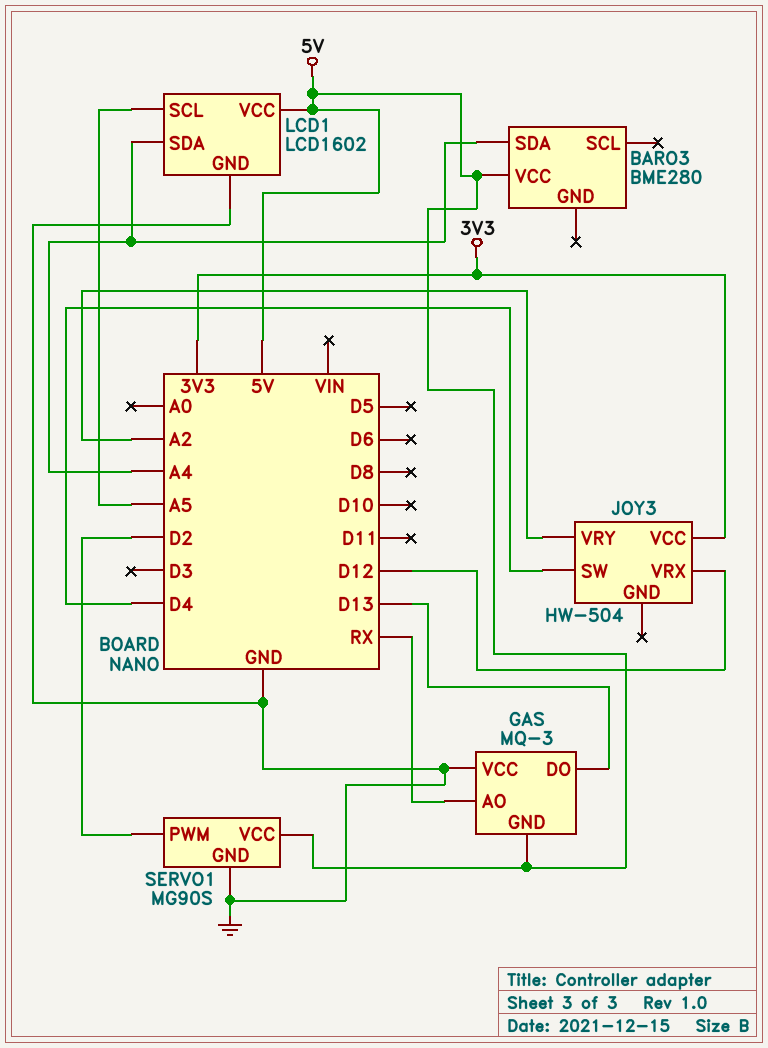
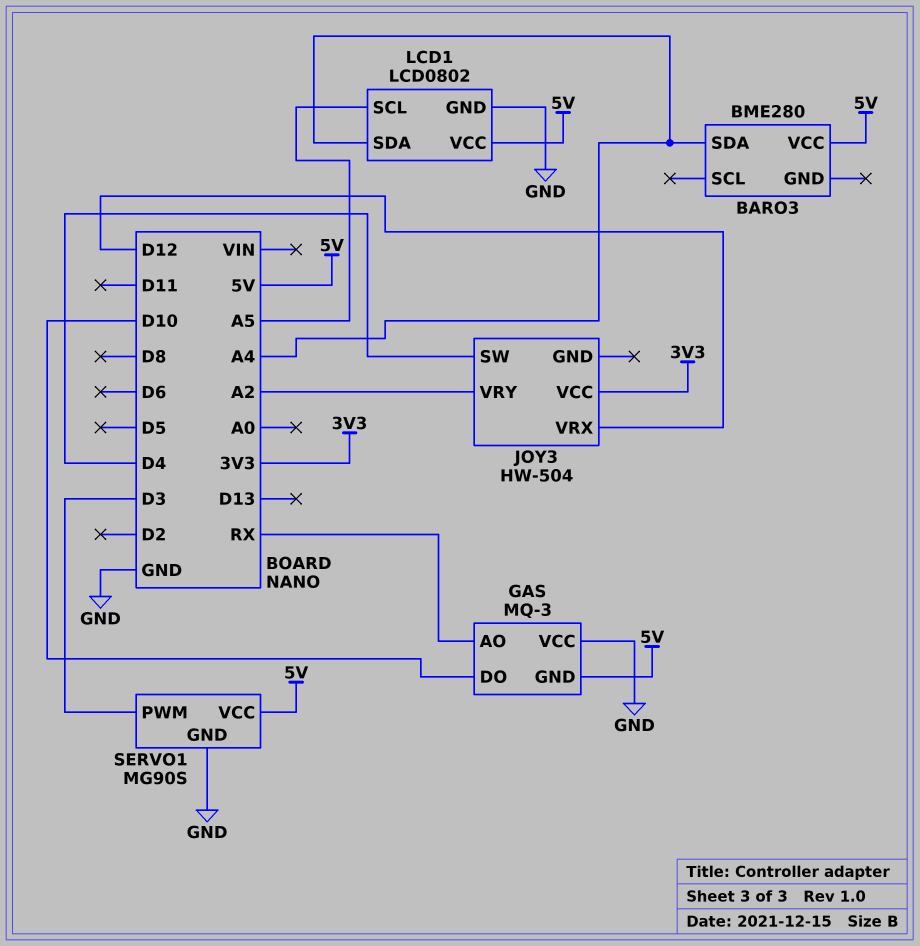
GAS pin DO: D13 -> D10
LCD1: LCD1602 -> LCD0802
SERVO1 pin PWM: D2 -> D3

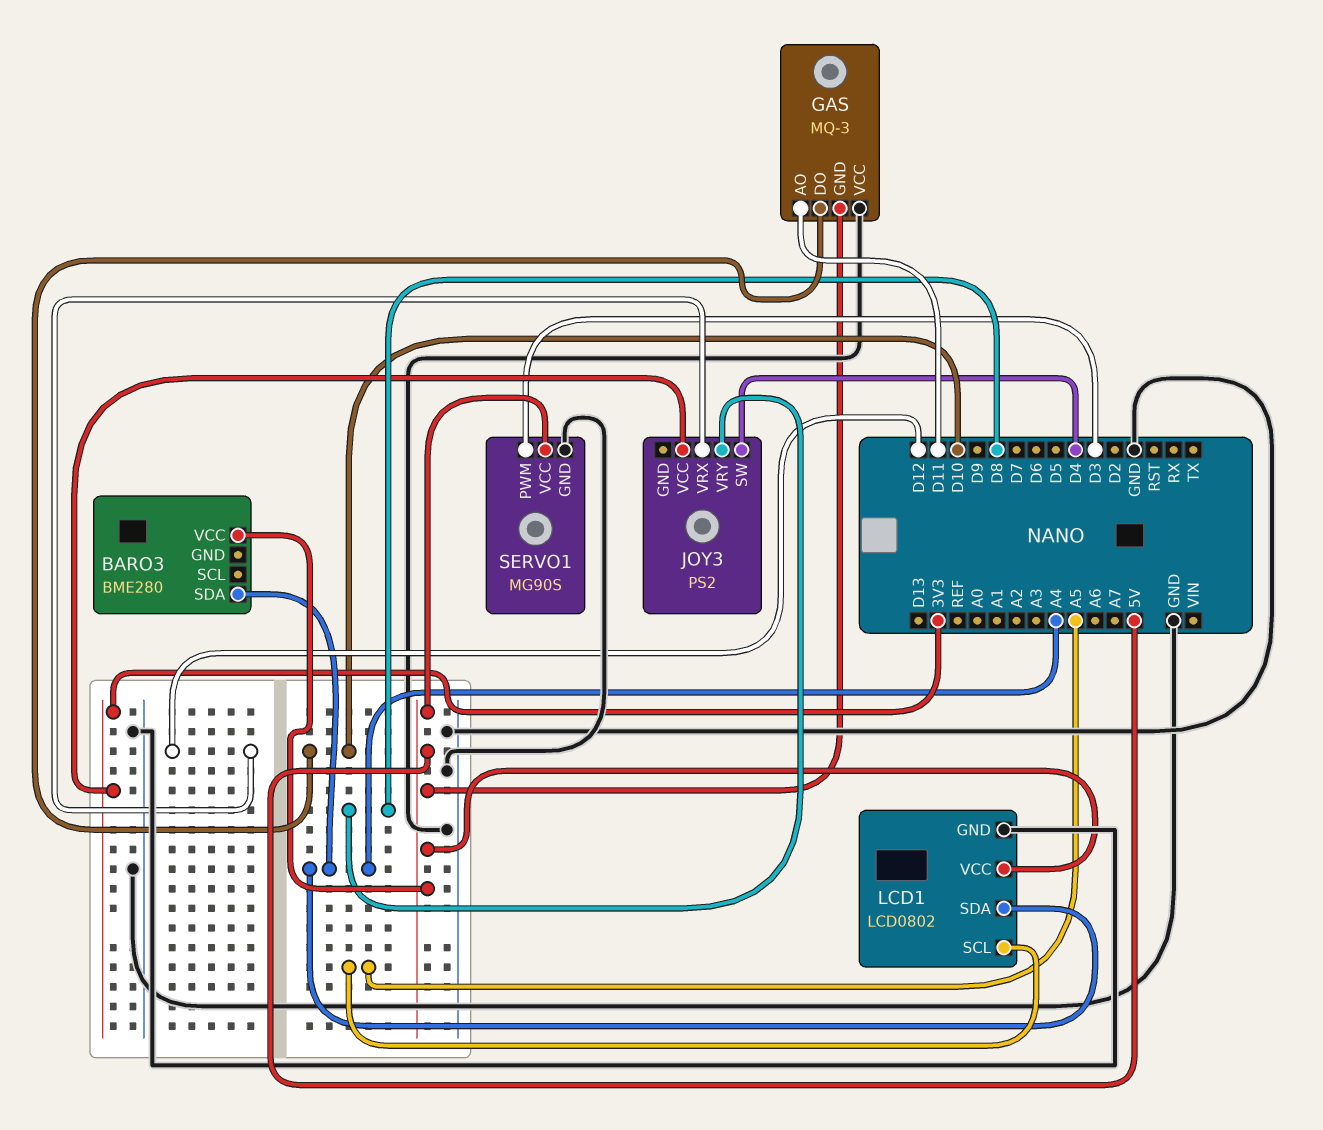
GAS pin AO: RX -> D11
JOY3: HW-504 -> PS2
JOY3 pin VRY: A2 -> D8

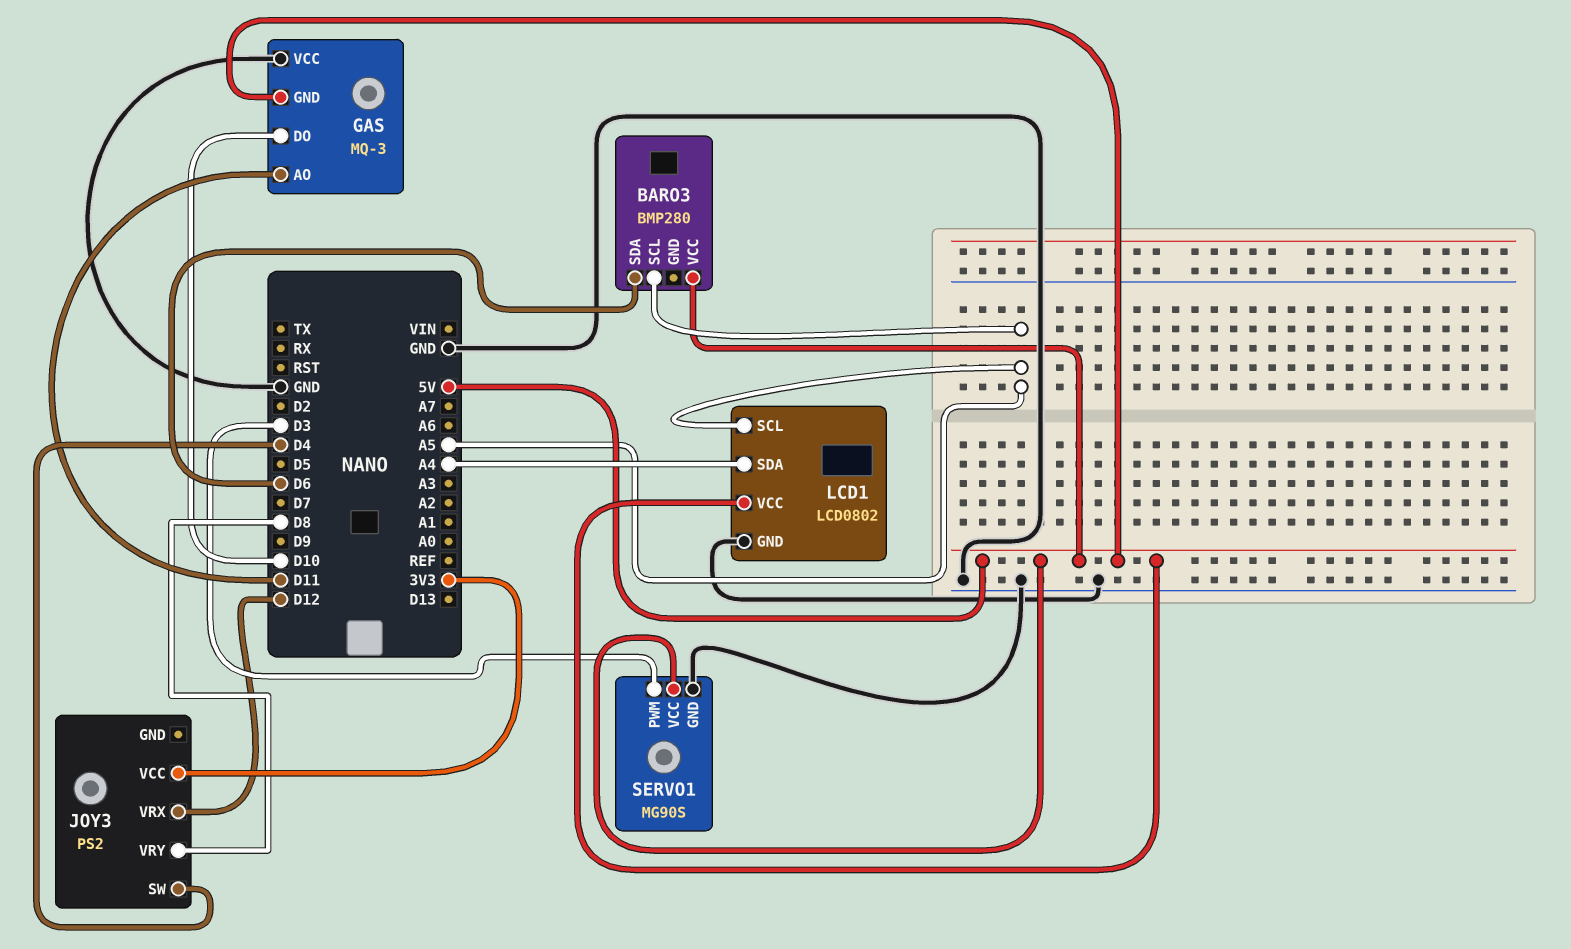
BARO3: BME280 -> BMP280
BARO3 pin SCL: none -> A5
BARO3 pin SDA: A4 -> D6

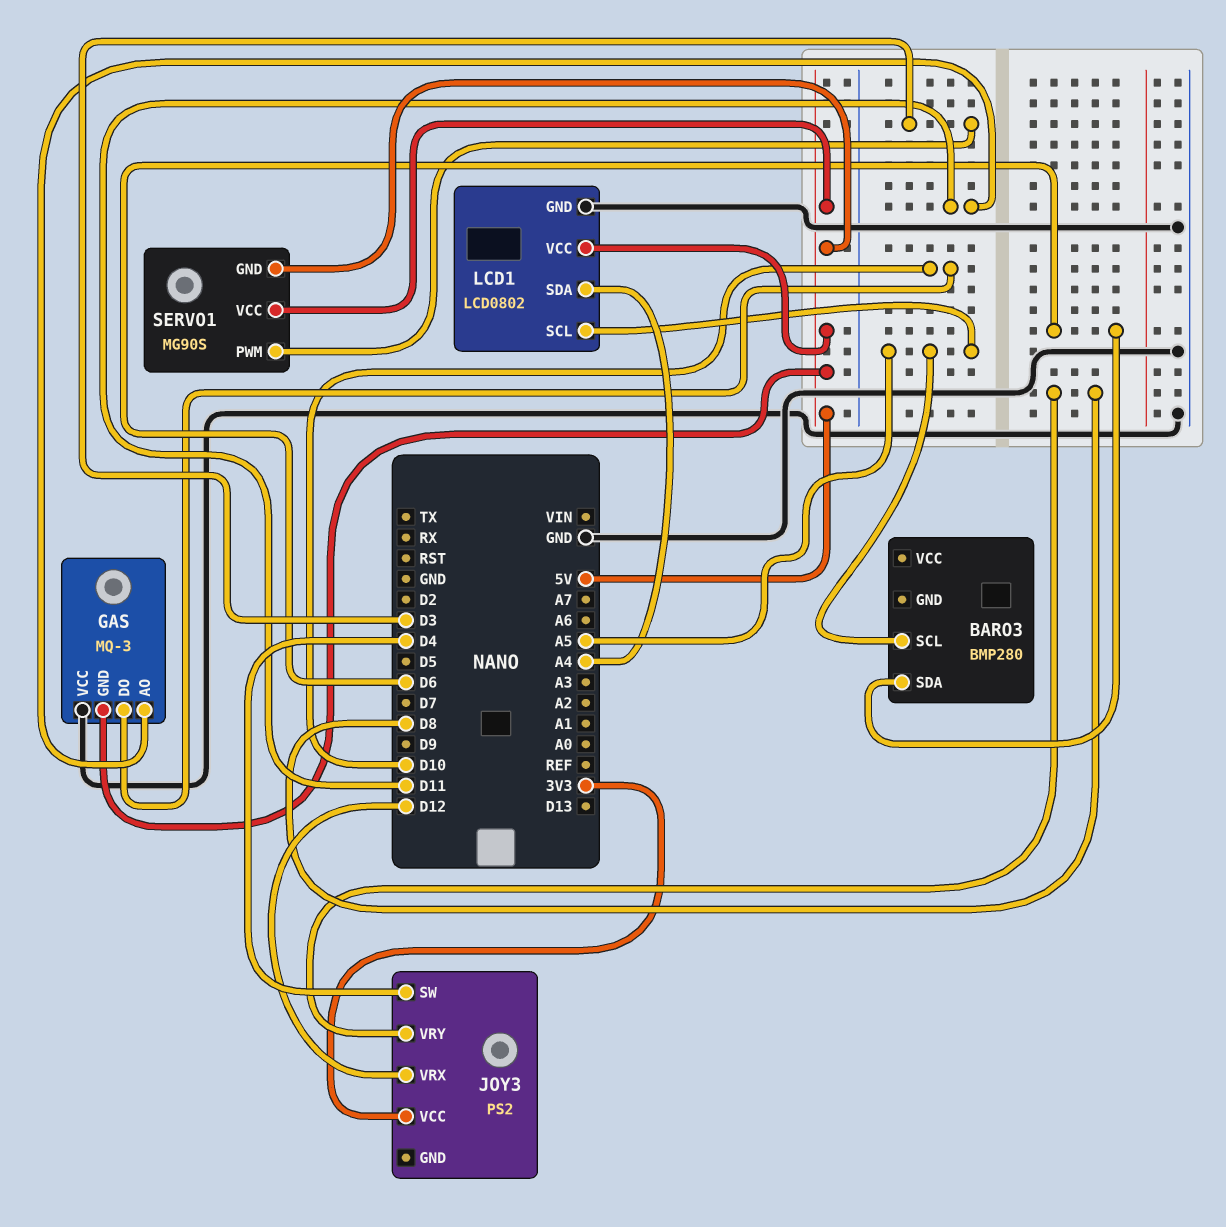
BARO3 pin VCC: 5V -> none
SERVO1 pin GND: GND -> 5V

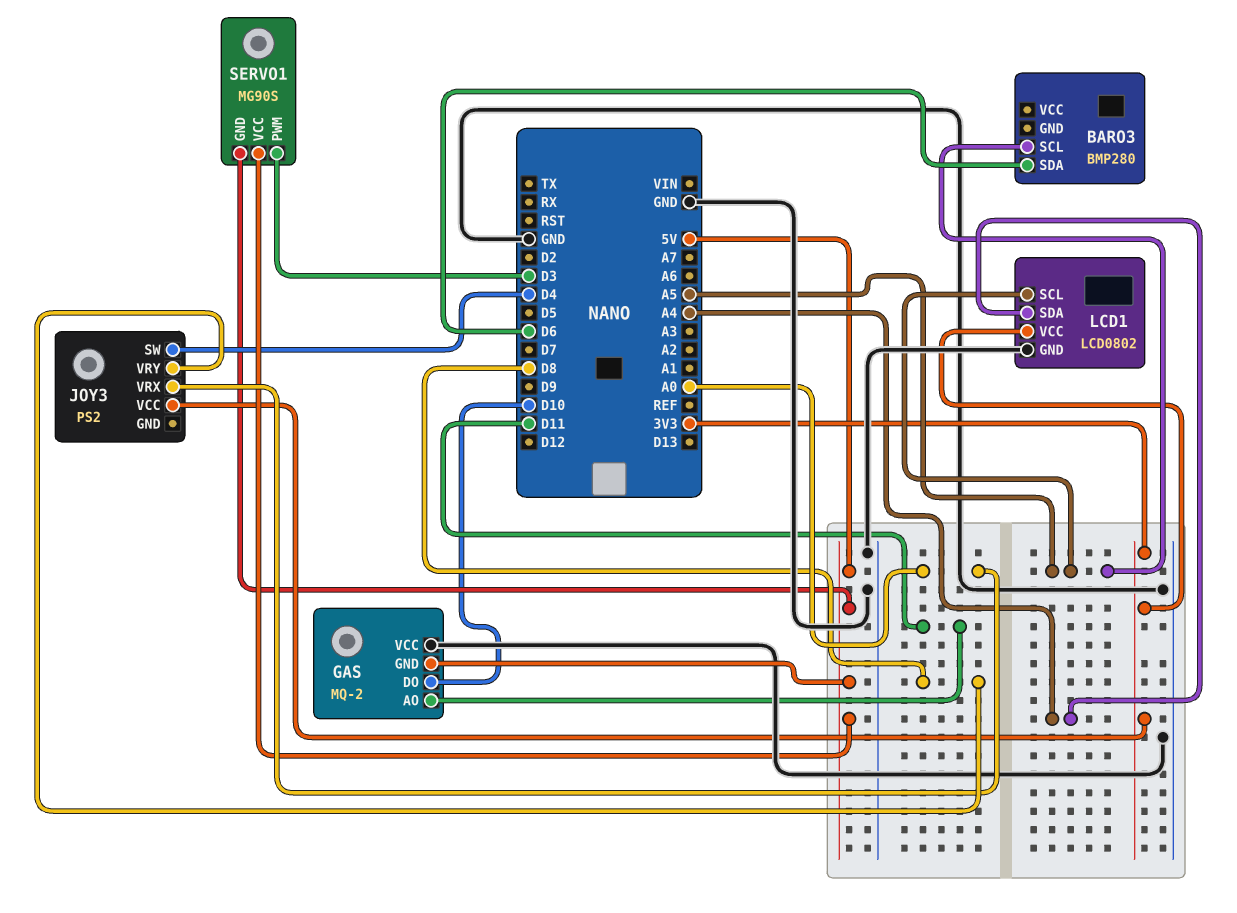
GAS: MQ-3 -> MQ-2
JOY3 pin VRX: D12 -> A0
LCD1 pin VCC: 5V -> 3V3

